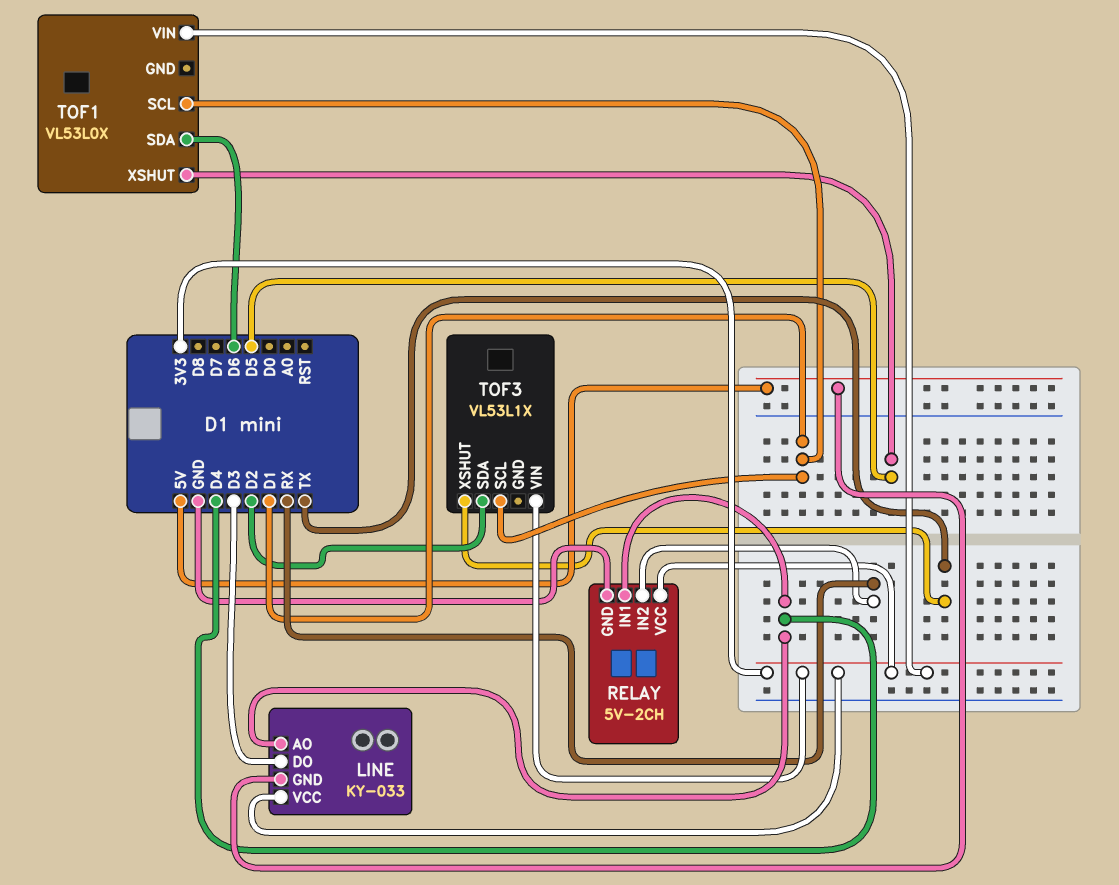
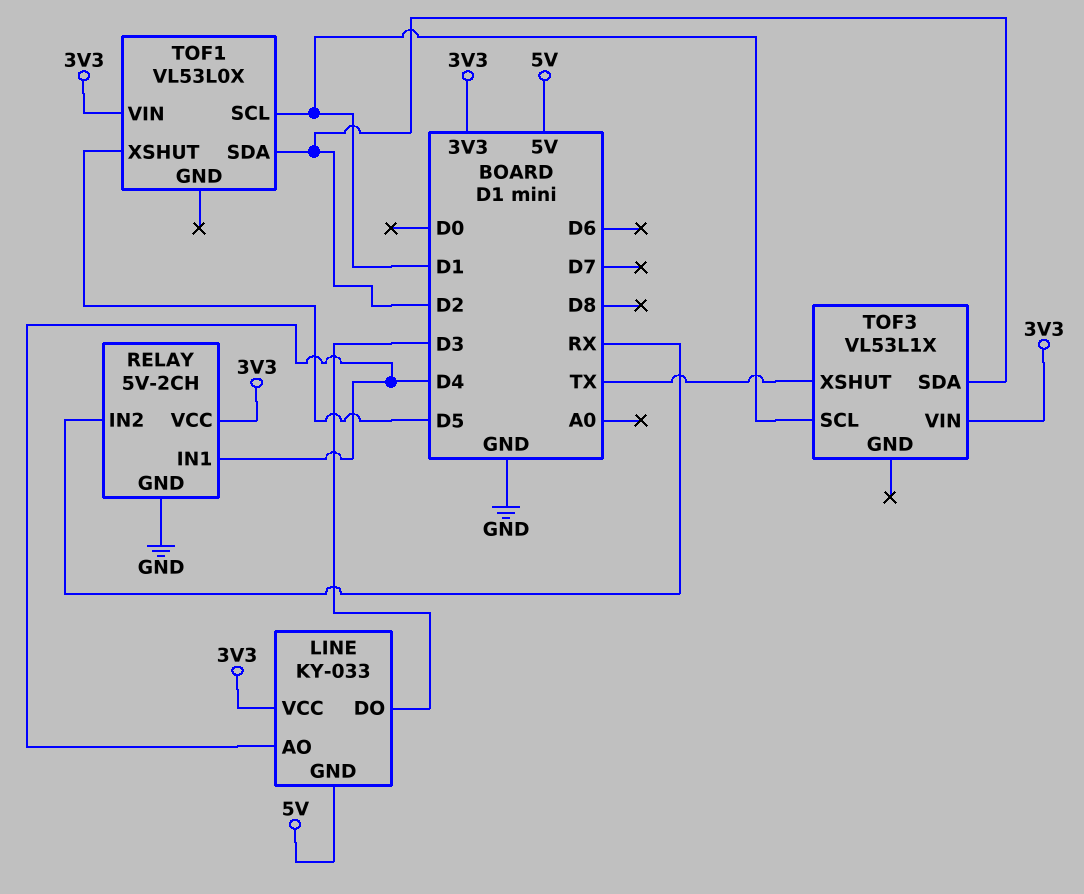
TOF1 pin SDA: D6 -> D2

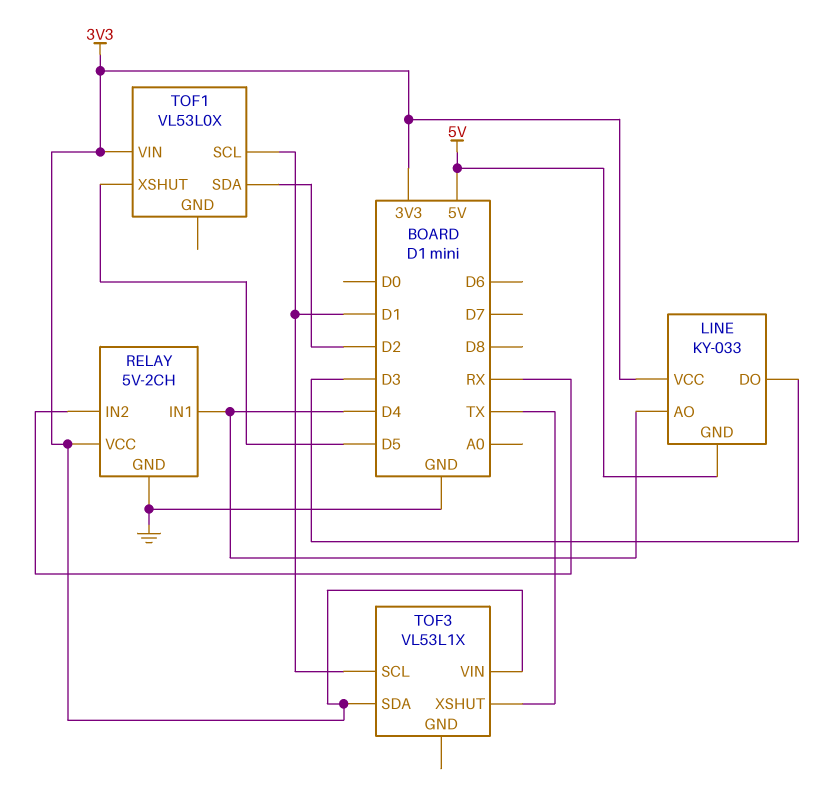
TOF3 pin SDA: D2 -> 3V3

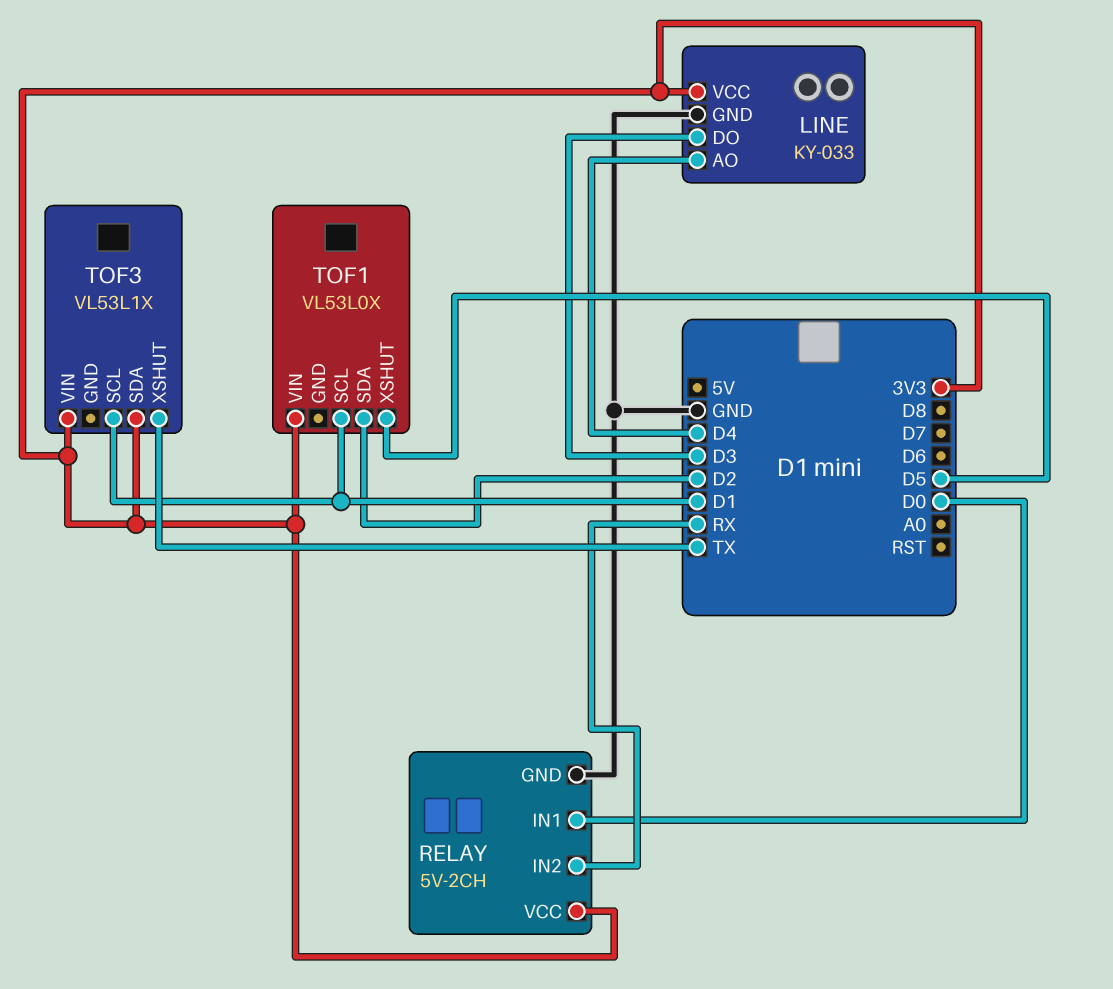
LINE pin GND: 5V -> GND
RELAY pin IN1: D4 -> D0

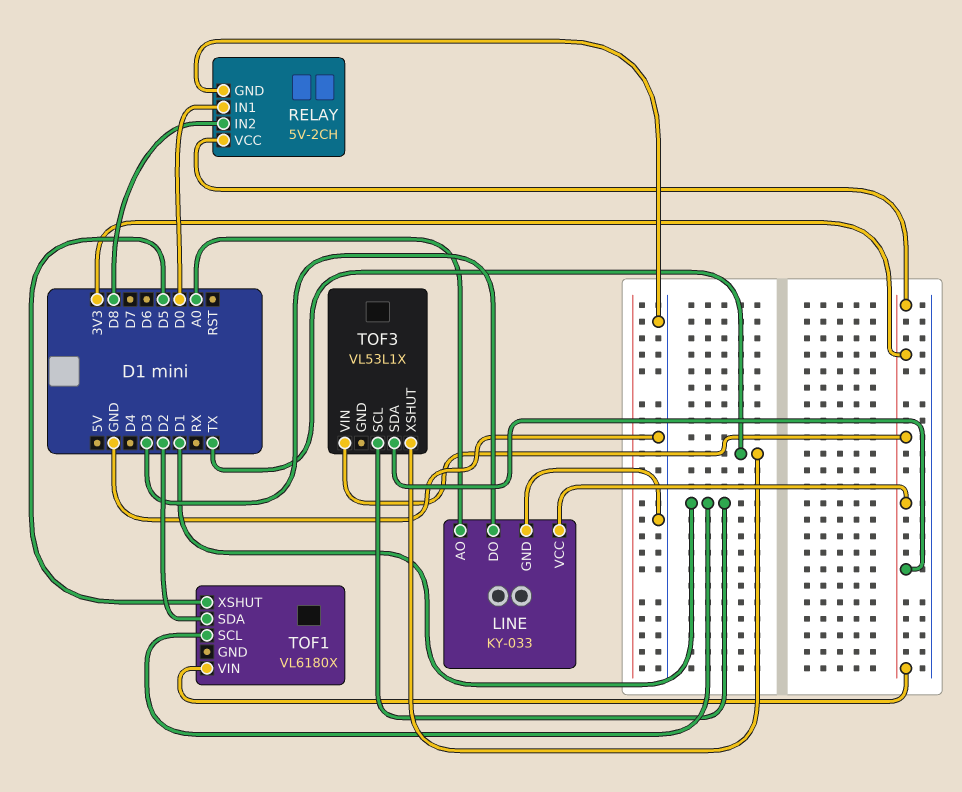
LINE pin AO: D4 -> A0
RELAY pin IN2: RX -> D8
TOF1: VL53L0X -> VL6180X

